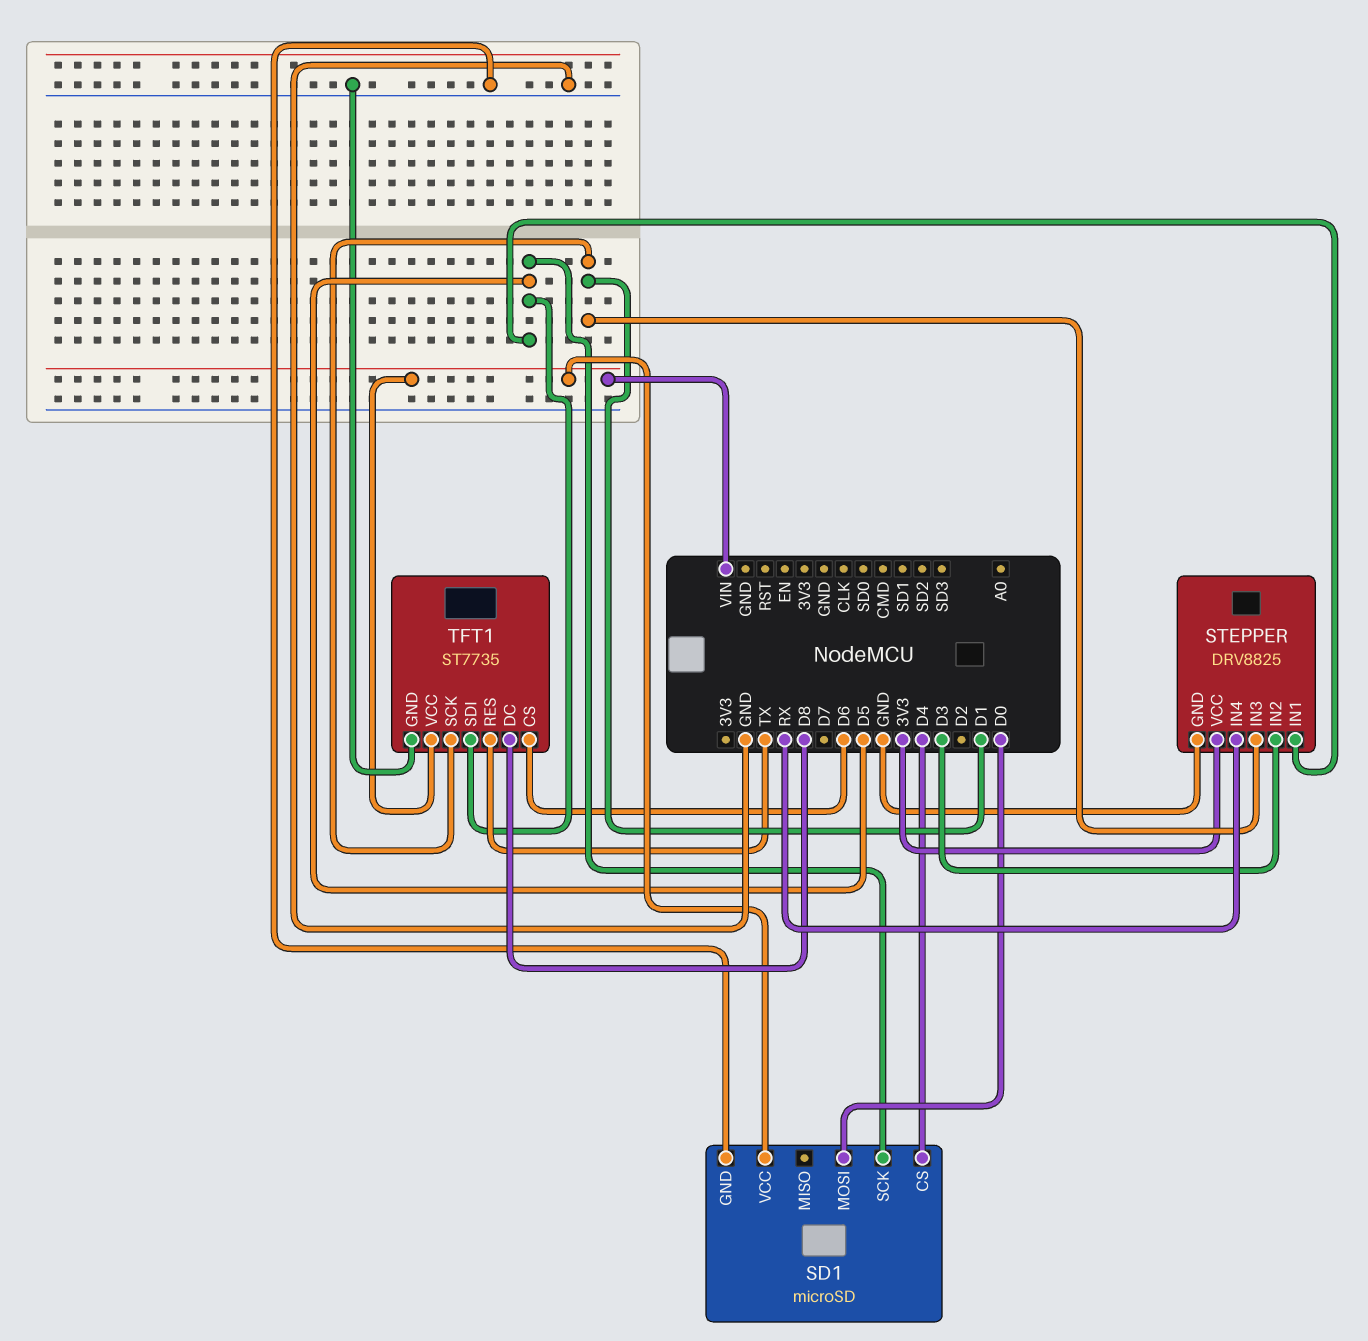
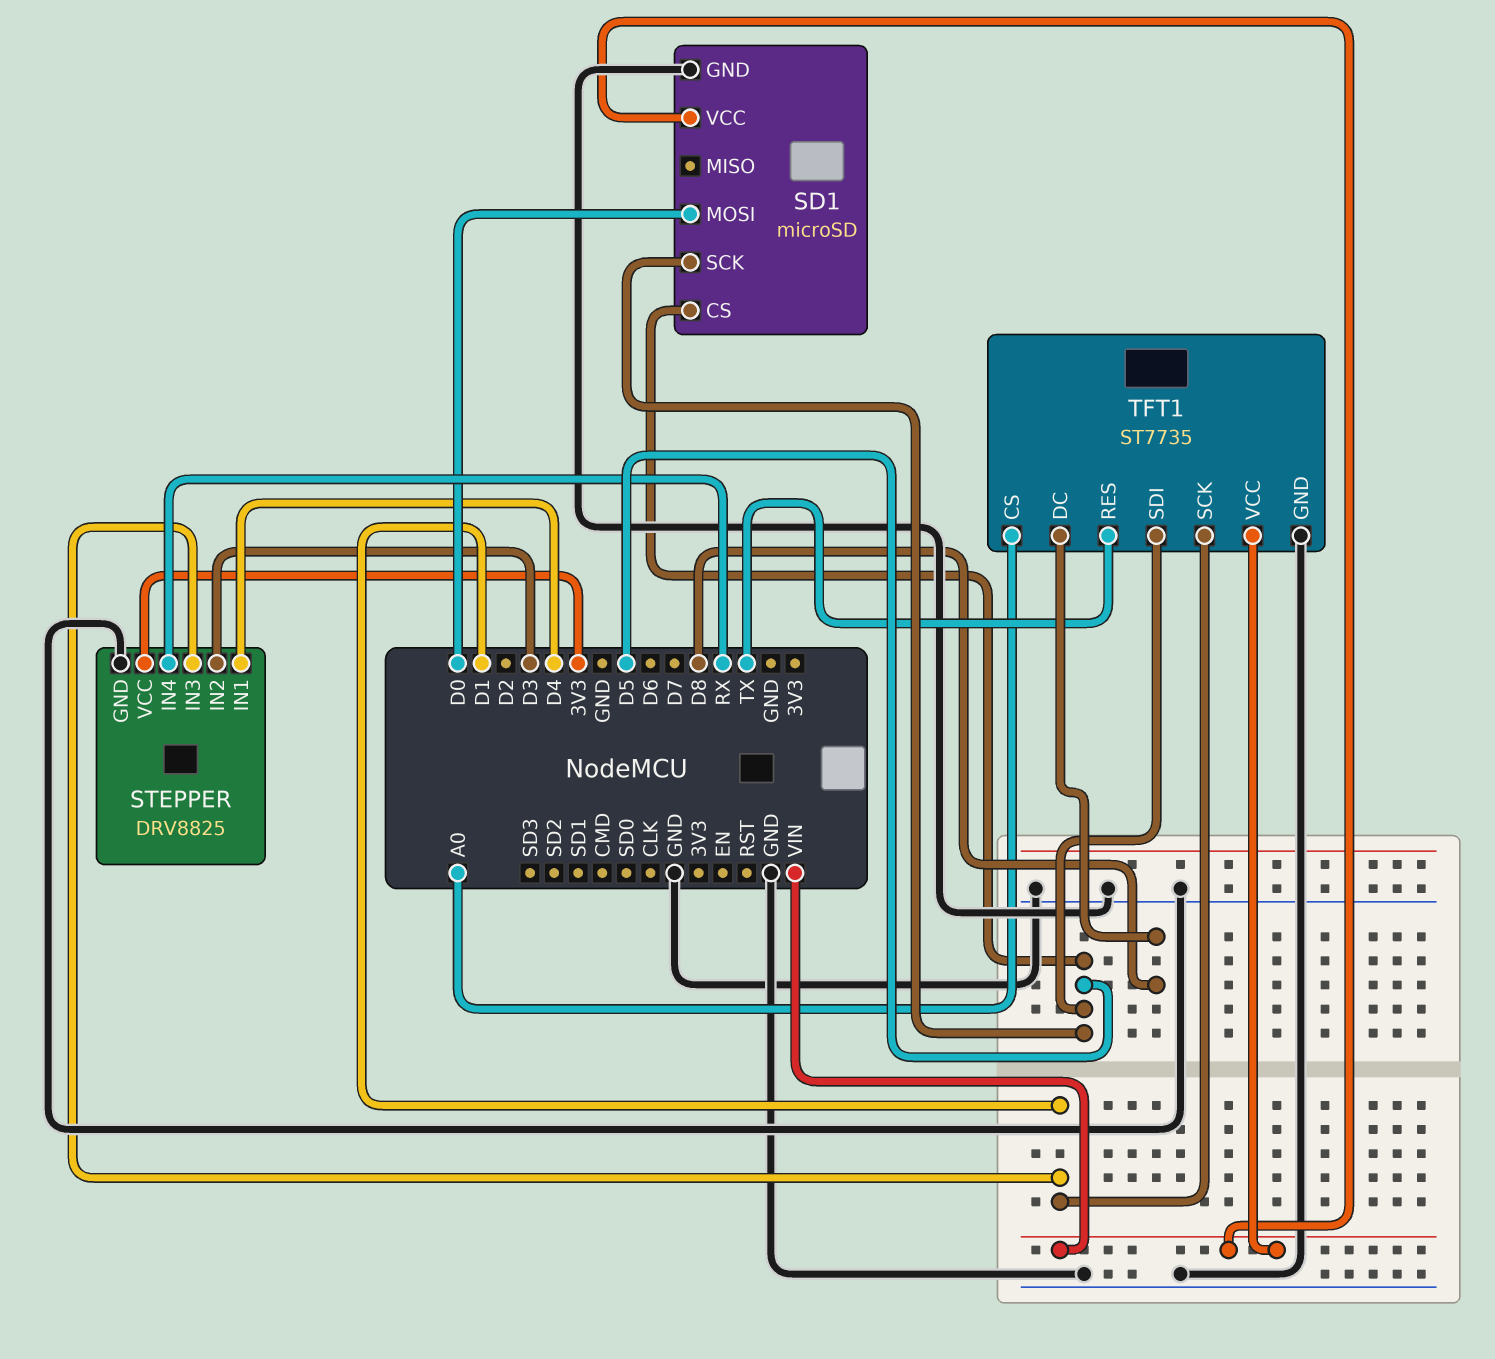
SD1 pin CS: D4 -> D5
STEPPER pin IN1: D5 -> D4
TFT1 pin CS: D6 -> A0

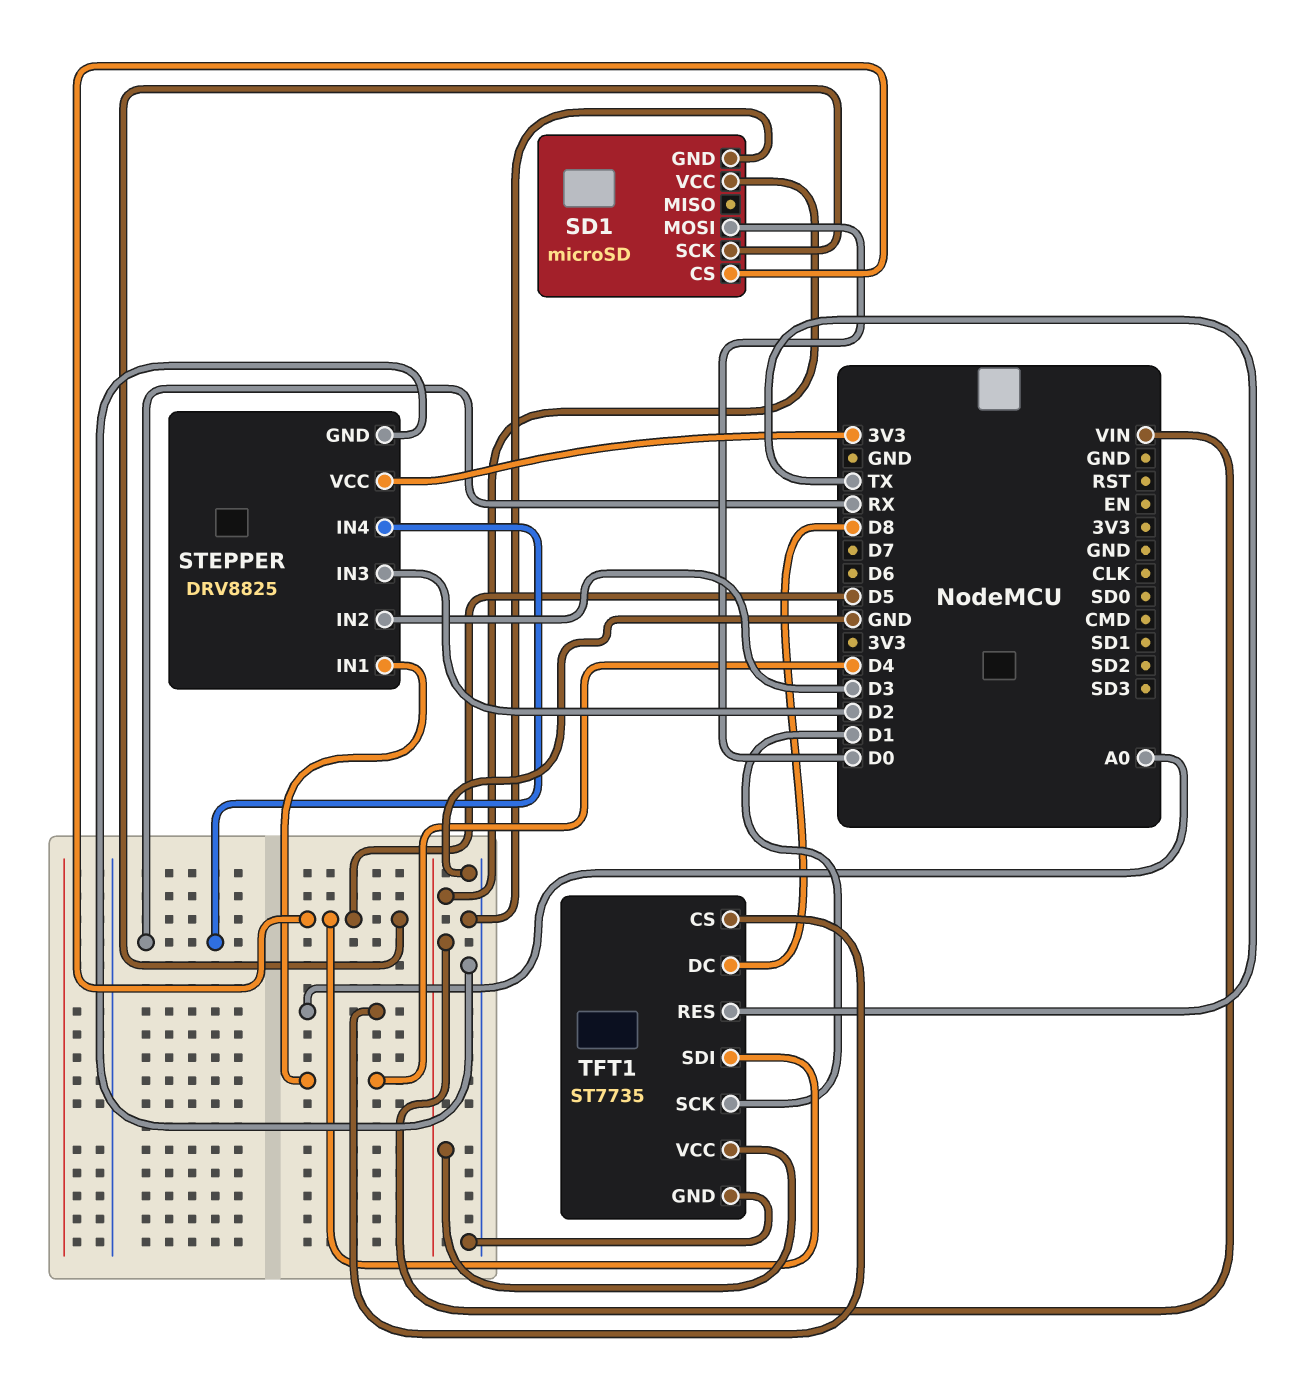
STEPPER pin IN3: D1 -> D2

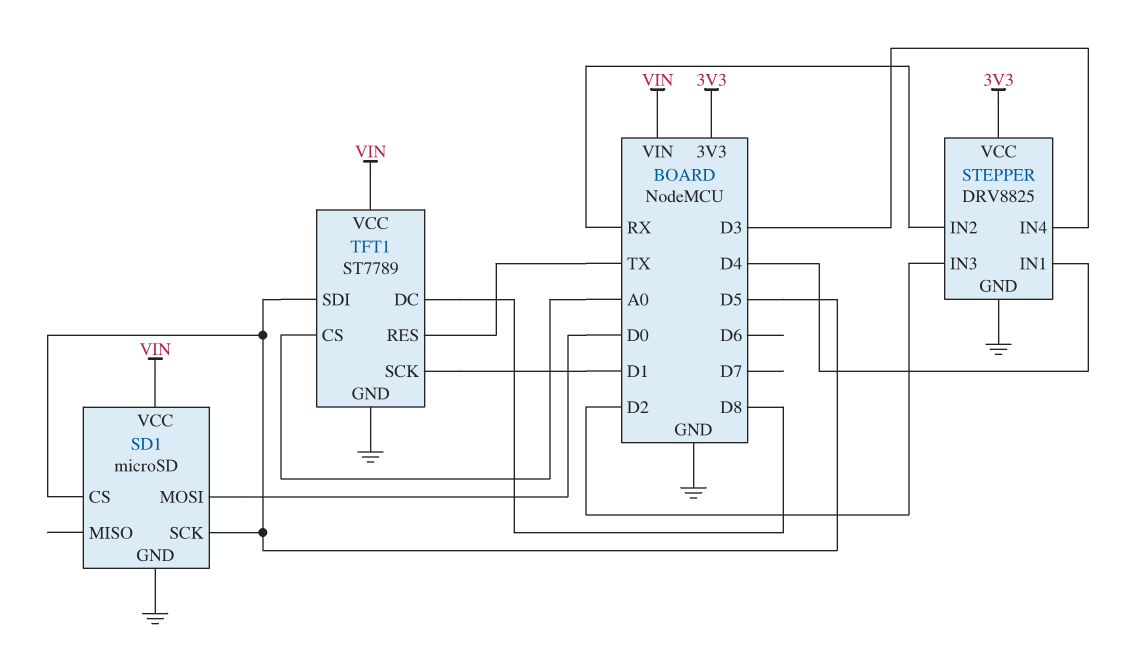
STEPPER pin IN2: D3 -> RX
STEPPER pin IN4: RX -> D3
TFT1: ST7735 -> ST7789

